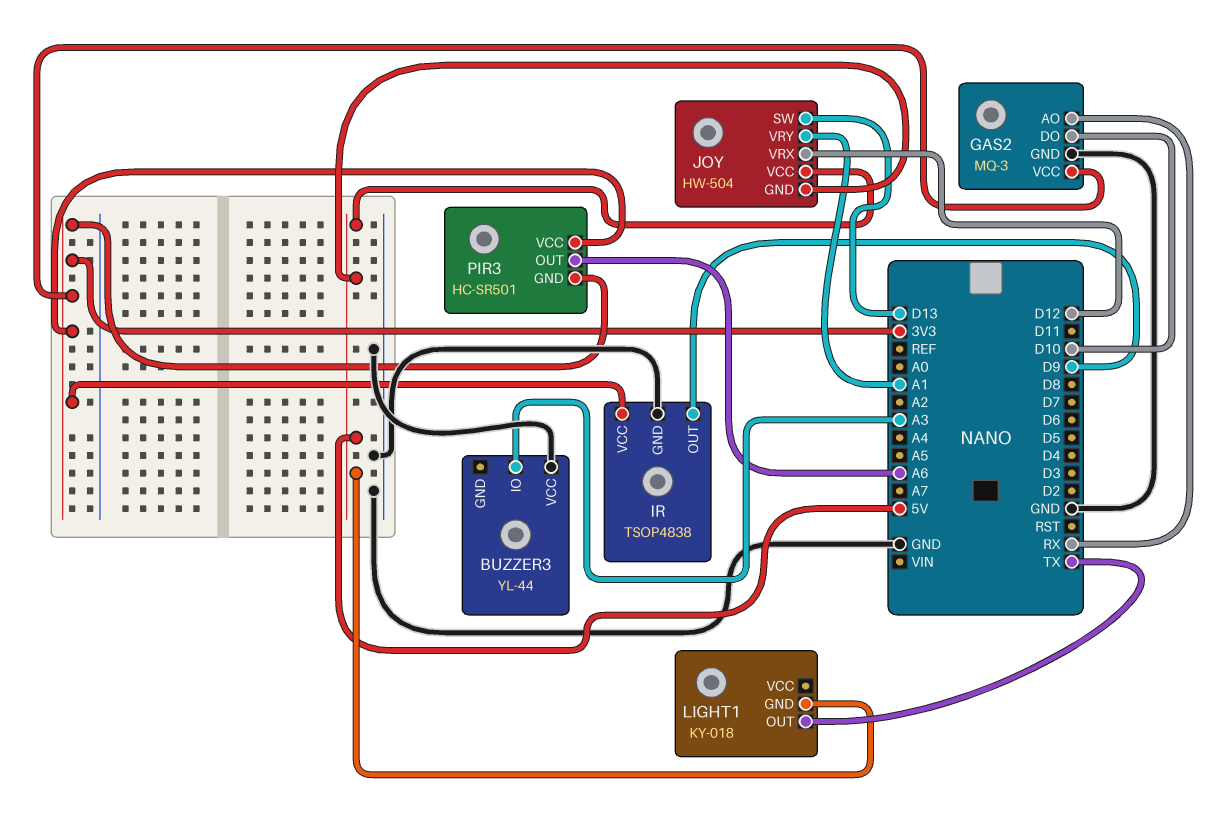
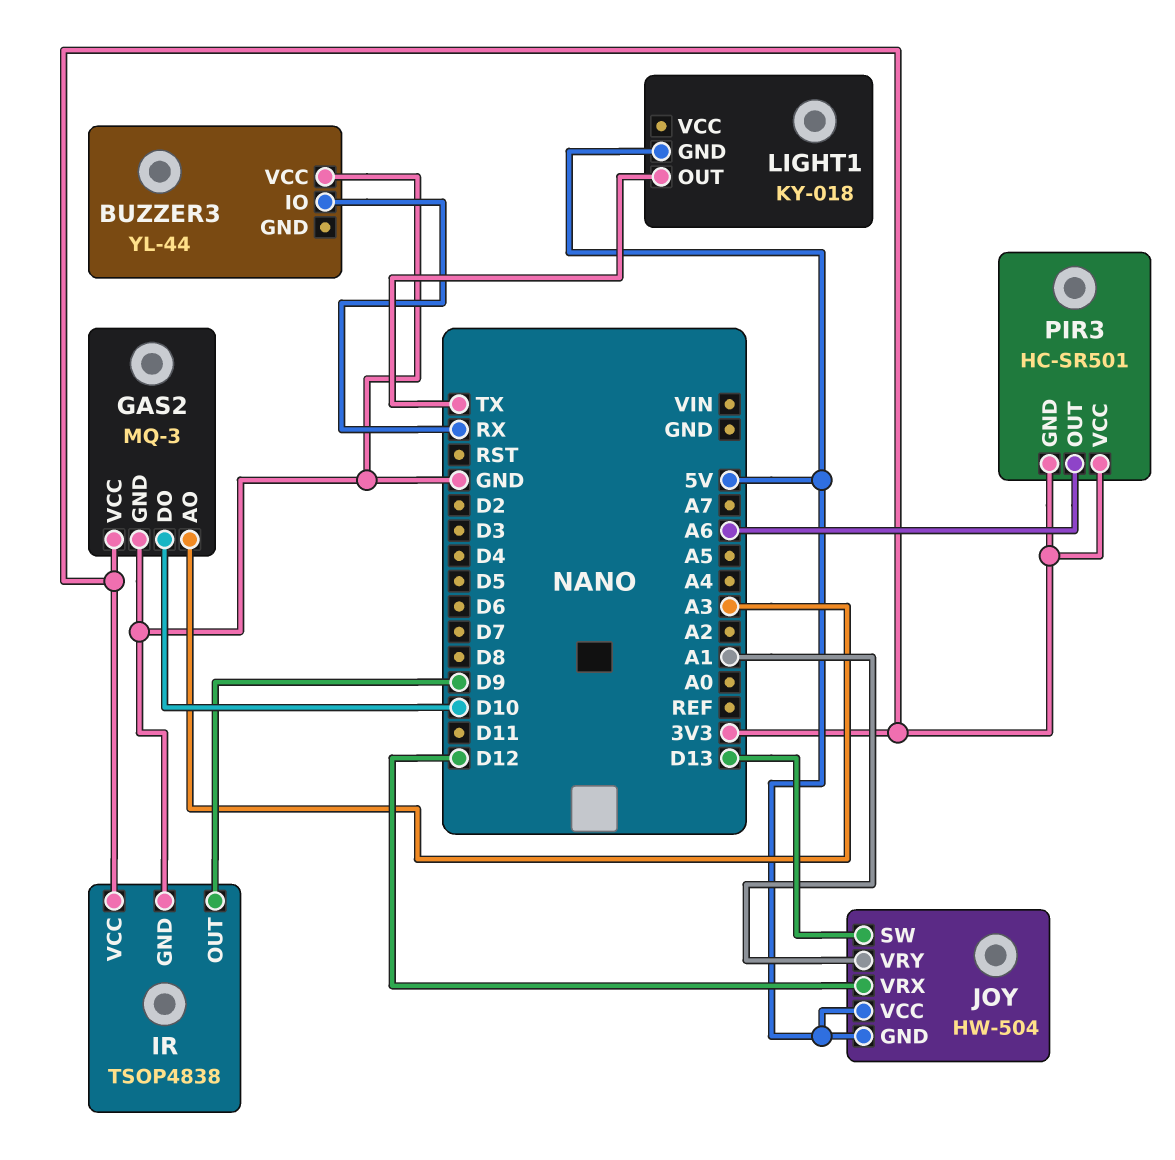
BUZZER3 pin IO: A3 -> RX
GAS2 pin AO: RX -> A3

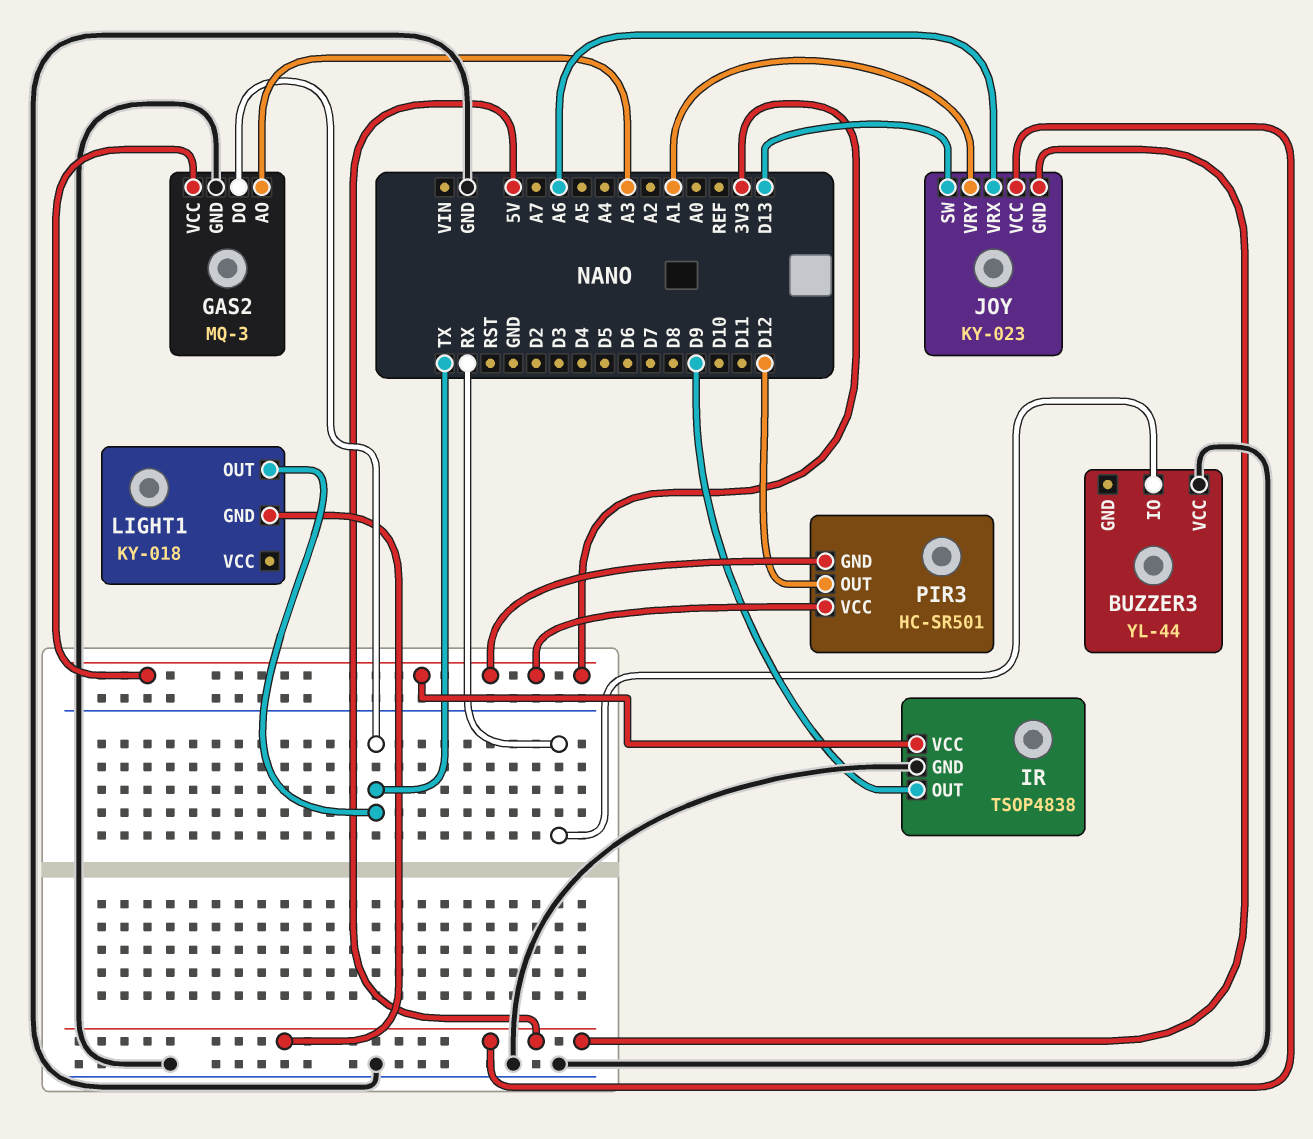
GAS2 pin DO: D10 -> TX
JOY: HW-504 -> KY-023
JOY pin VRX: D12 -> A6
PIR3 pin OUT: A6 -> D12

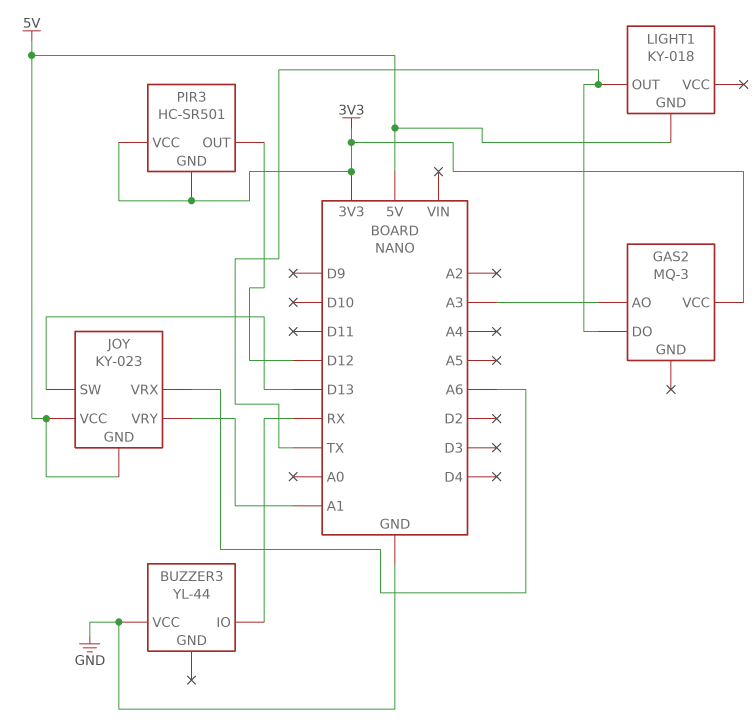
GAS2 pin GND: GND -> none
IR: TSOP4838 -> none
IR pin GND: GND -> none
IR pin OUT: D9 -> none
IR pin VCC: 3V3 -> none

